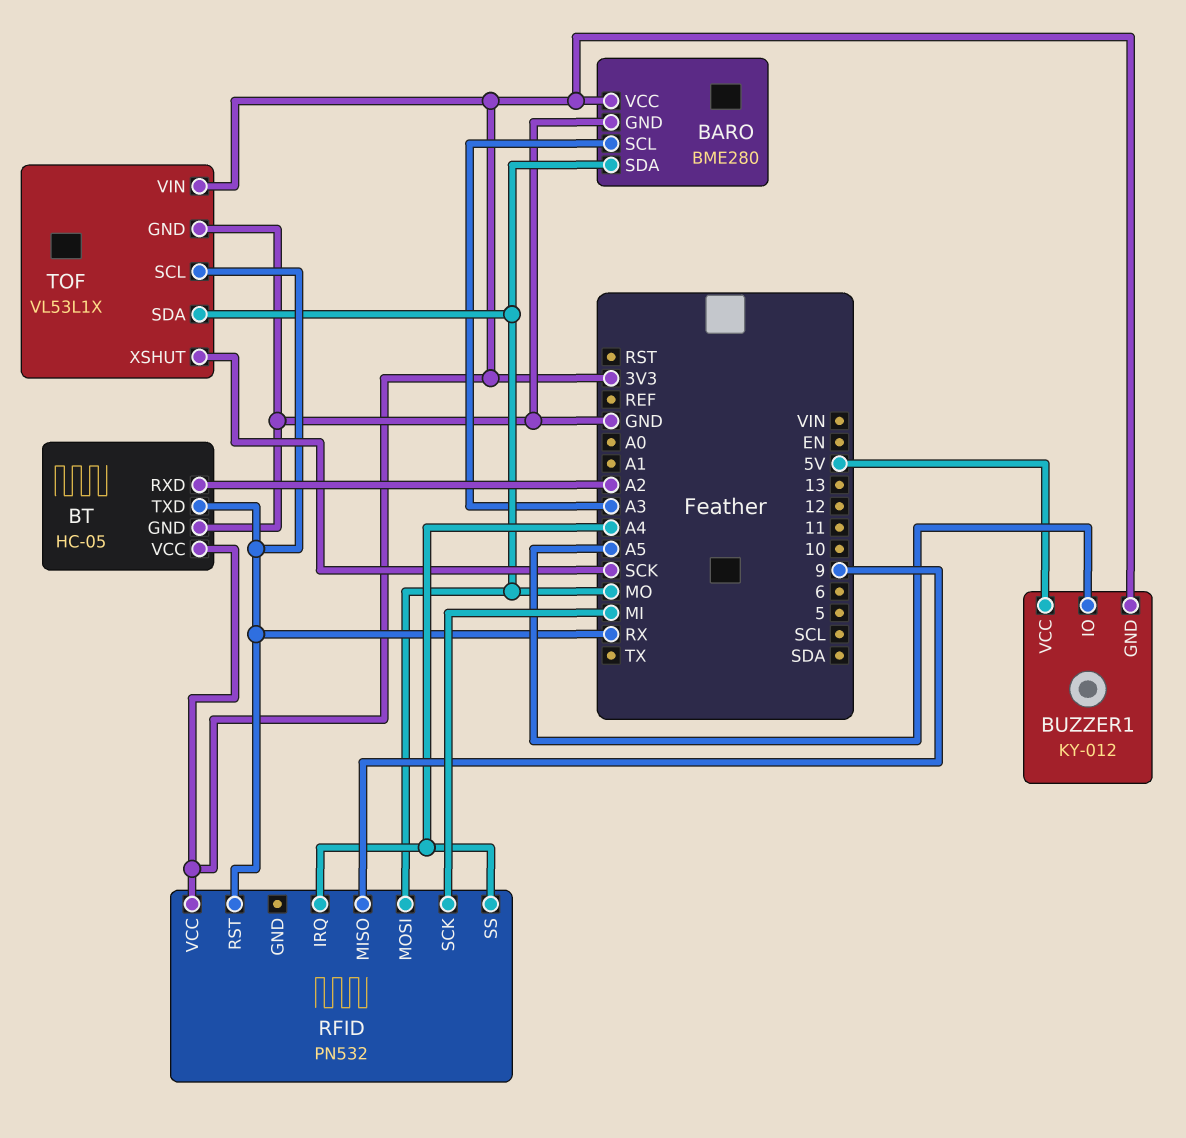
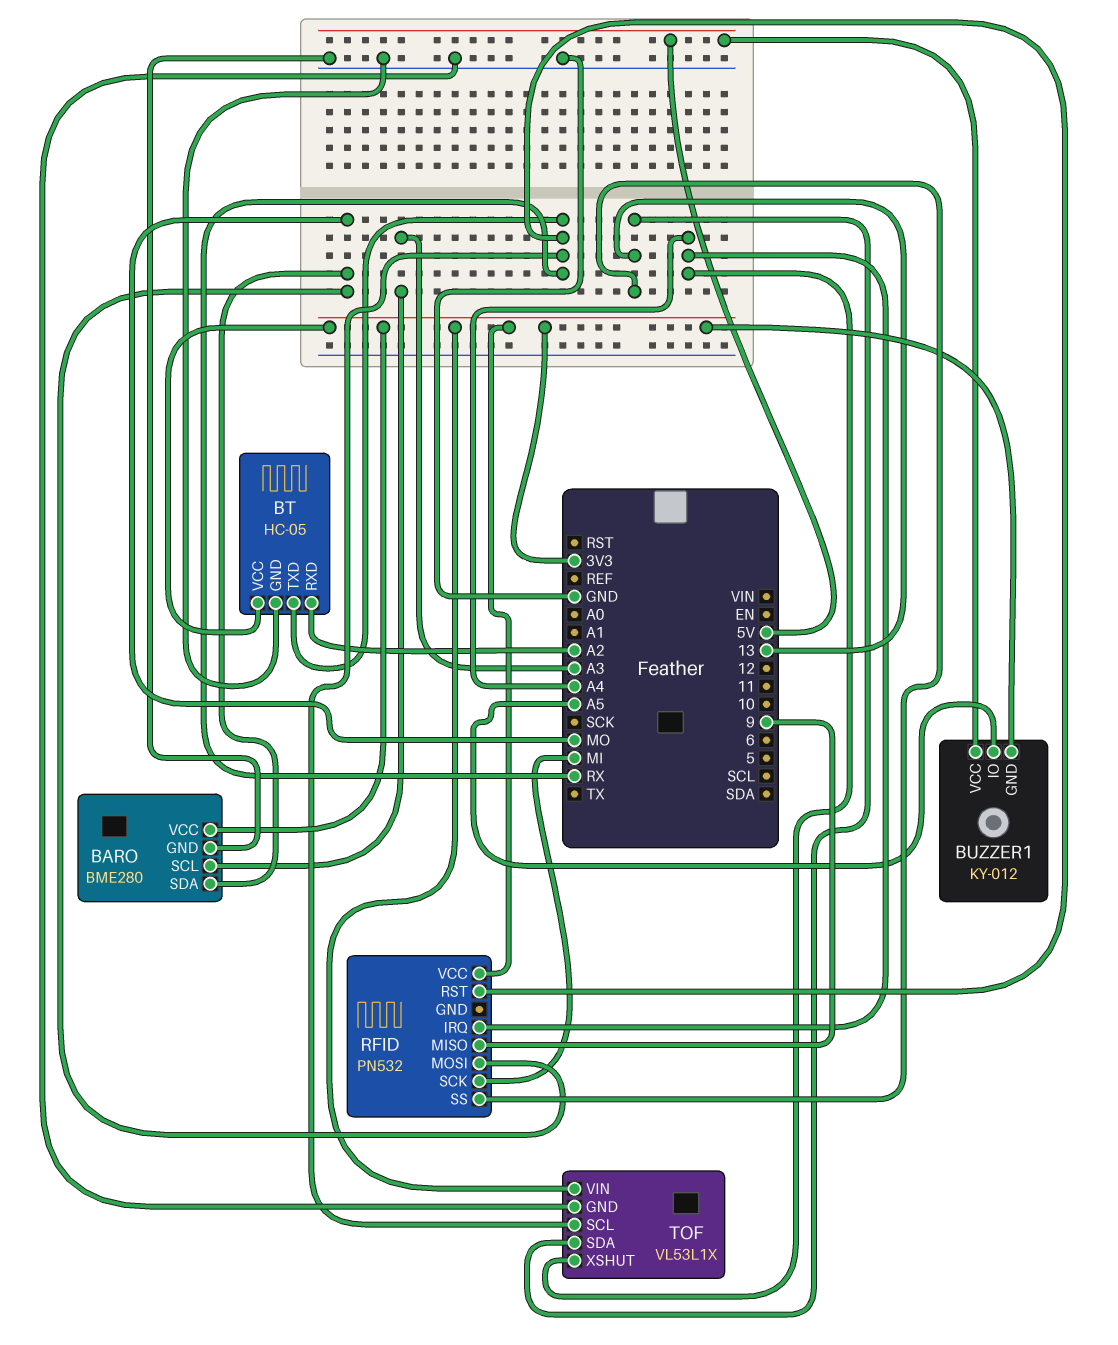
RFID pin SS: A4 -> 13
TOF pin SDA: MO -> 13
TOF pin XSHUT: SCK -> A4

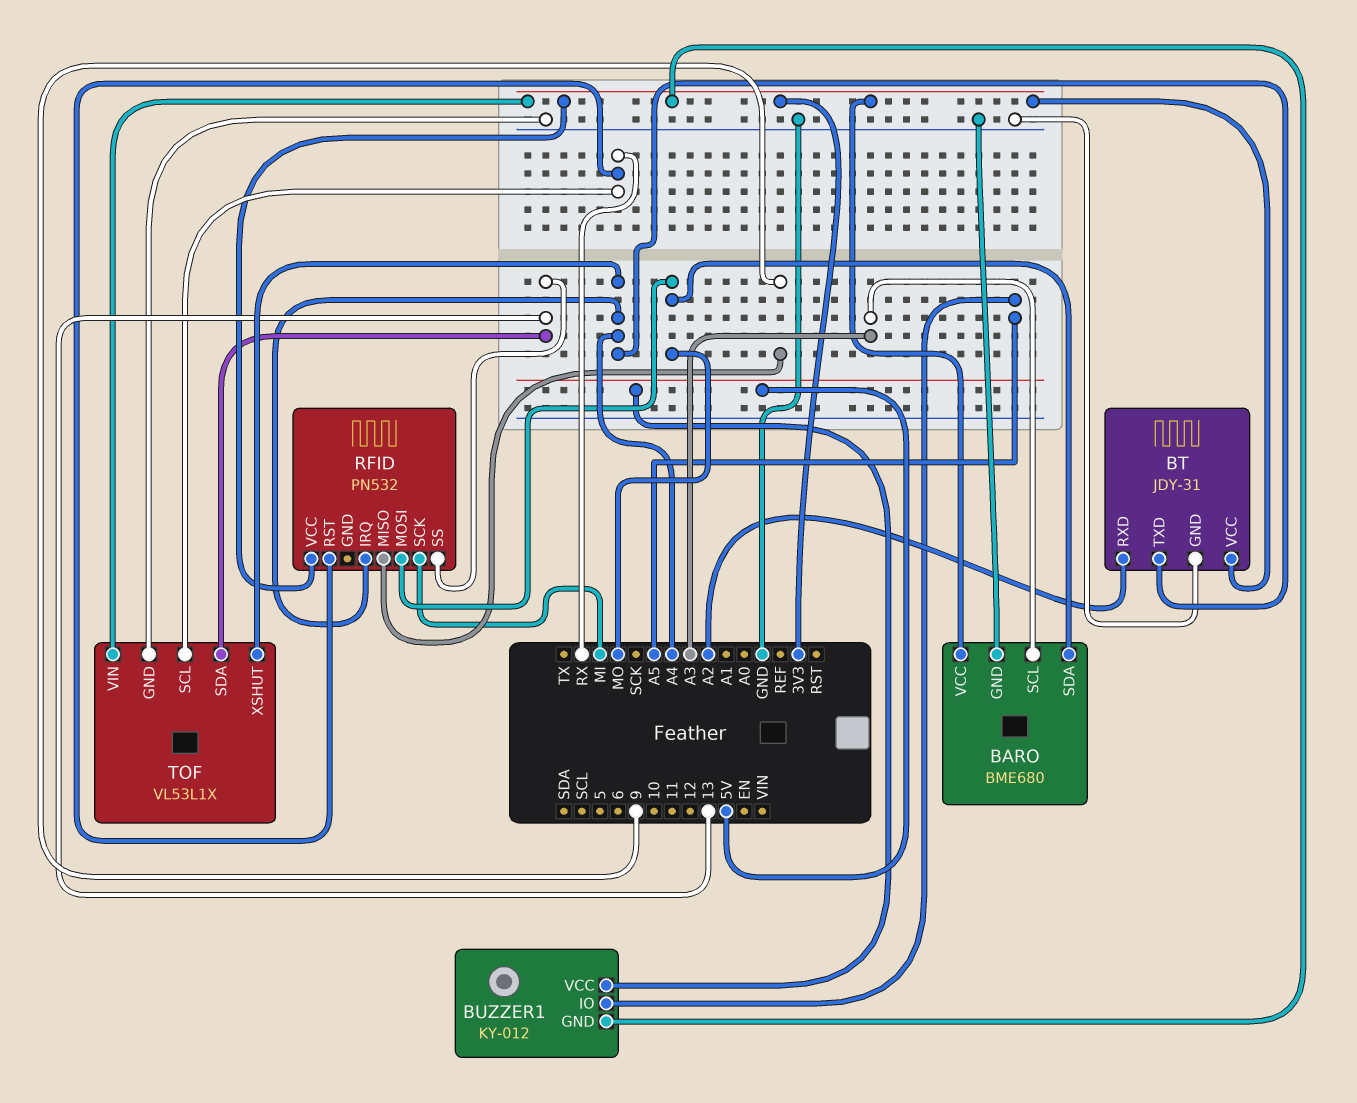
BARO: BME280 -> BME680
BT: HC-05 -> JDY-31
BT pin TXD: RX -> A4

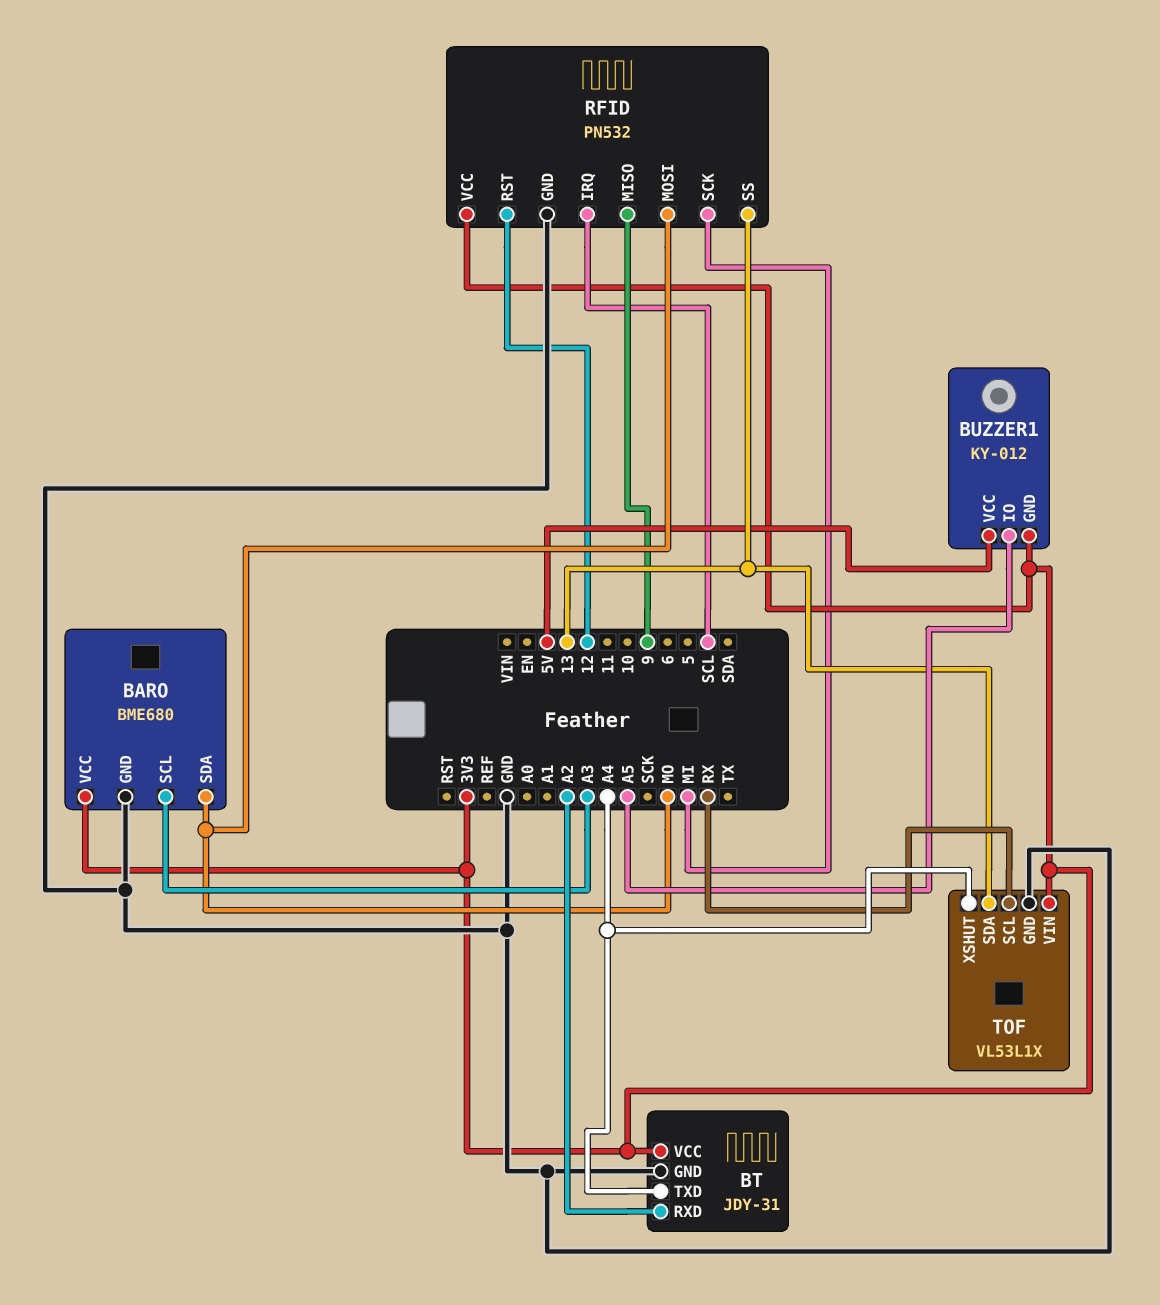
RFID pin GND: none -> GND
RFID pin IRQ: A4 -> SCL
RFID pin RST: RX -> 12

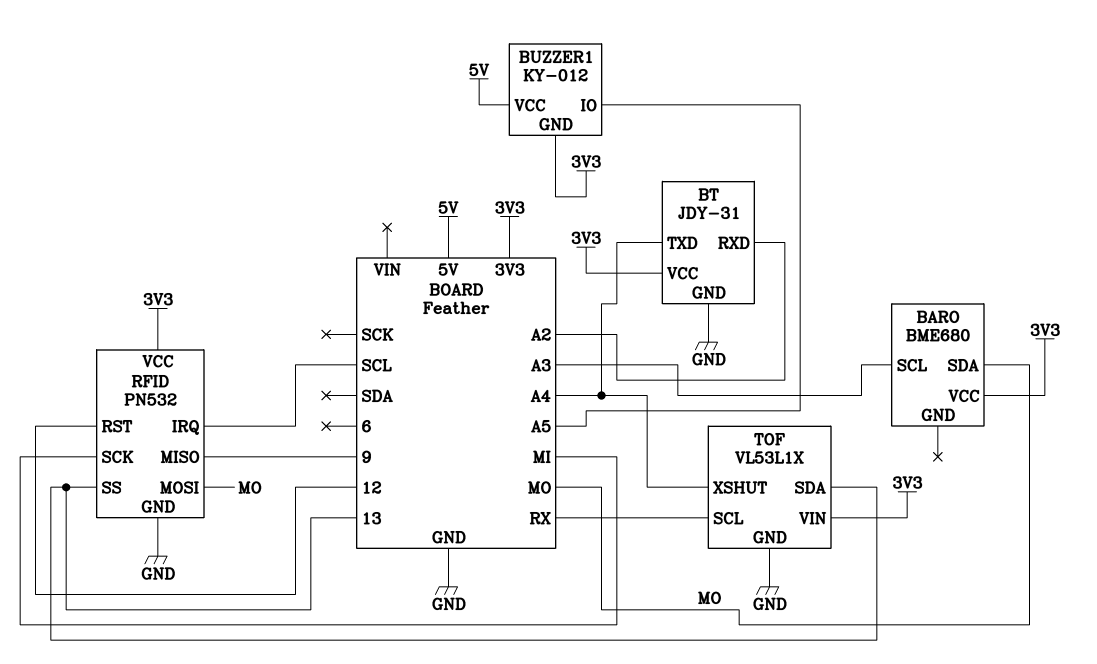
BARO pin GND: GND -> none

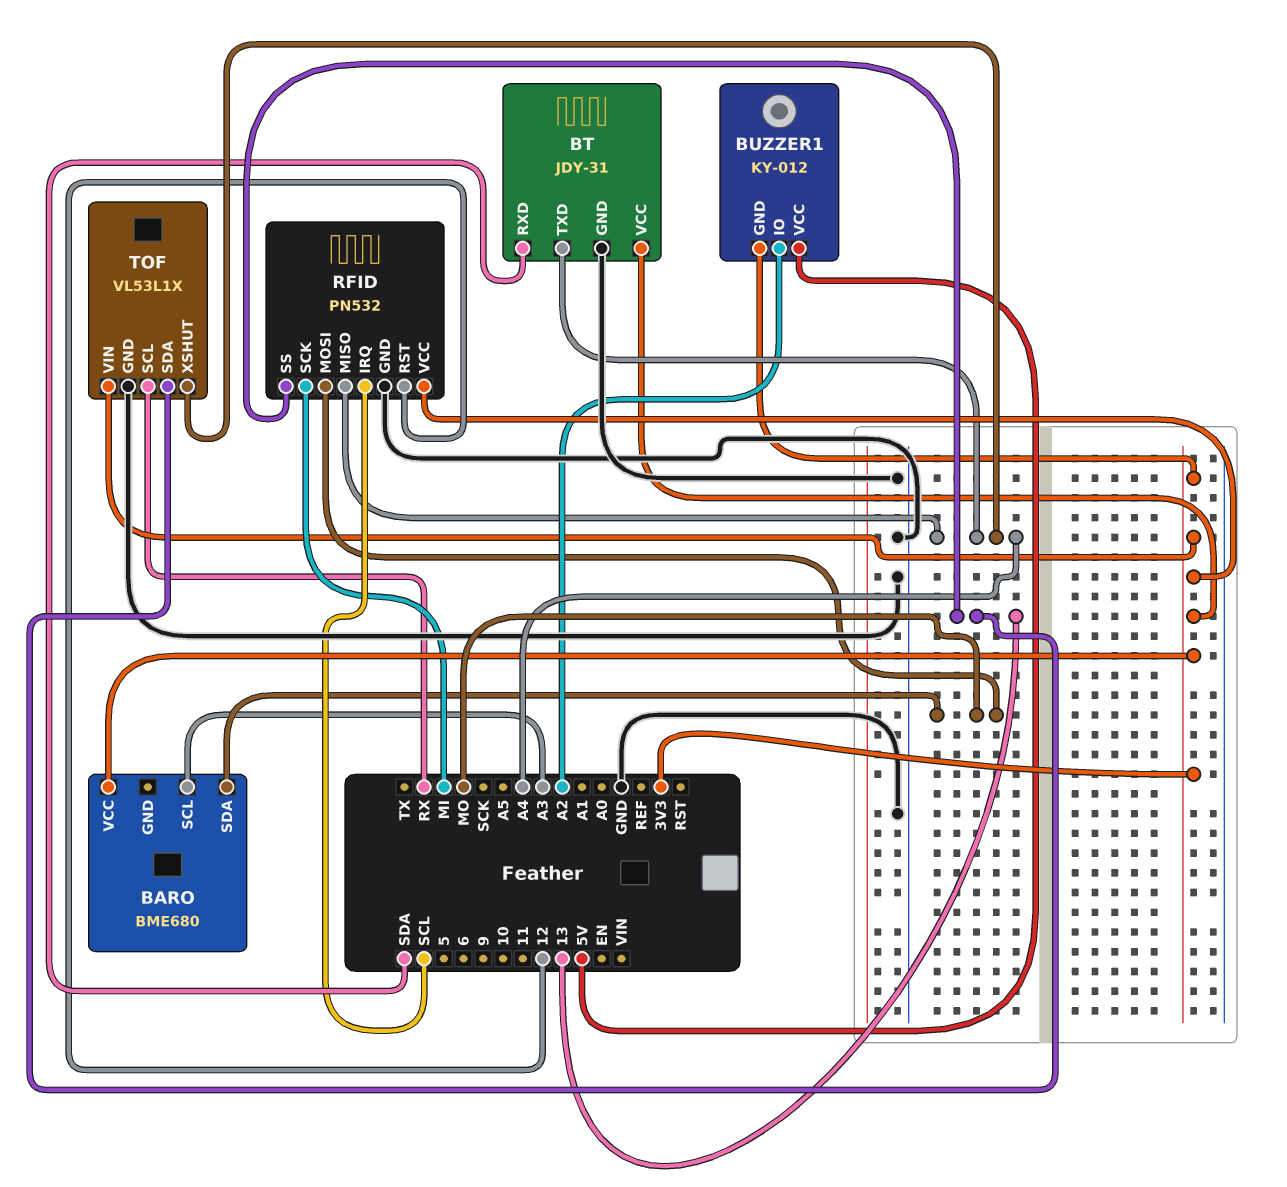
BT pin RXD: A2 -> SDA
BUZZER1 pin IO: A5 -> A2
RFID pin MISO: 9 -> A4

